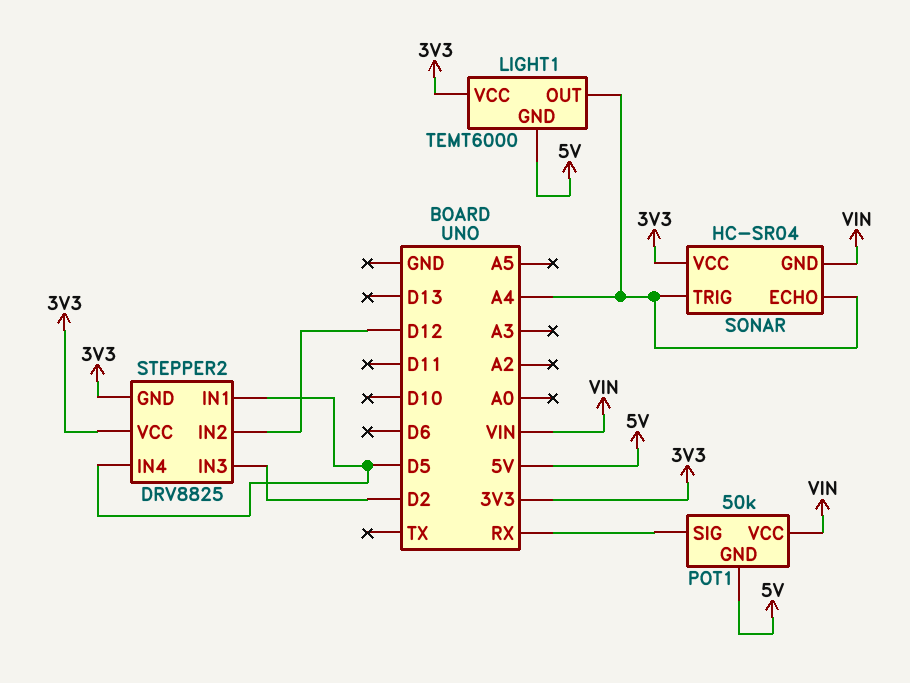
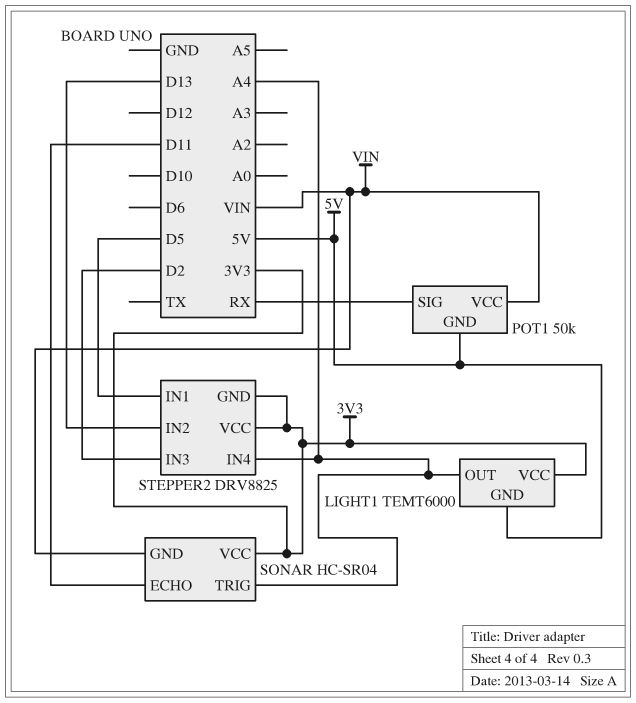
SONAR pin ECHO: A4 -> D11
STEPPER2 pin IN2: D12 -> D13
STEPPER2 pin IN4: D5 -> A4

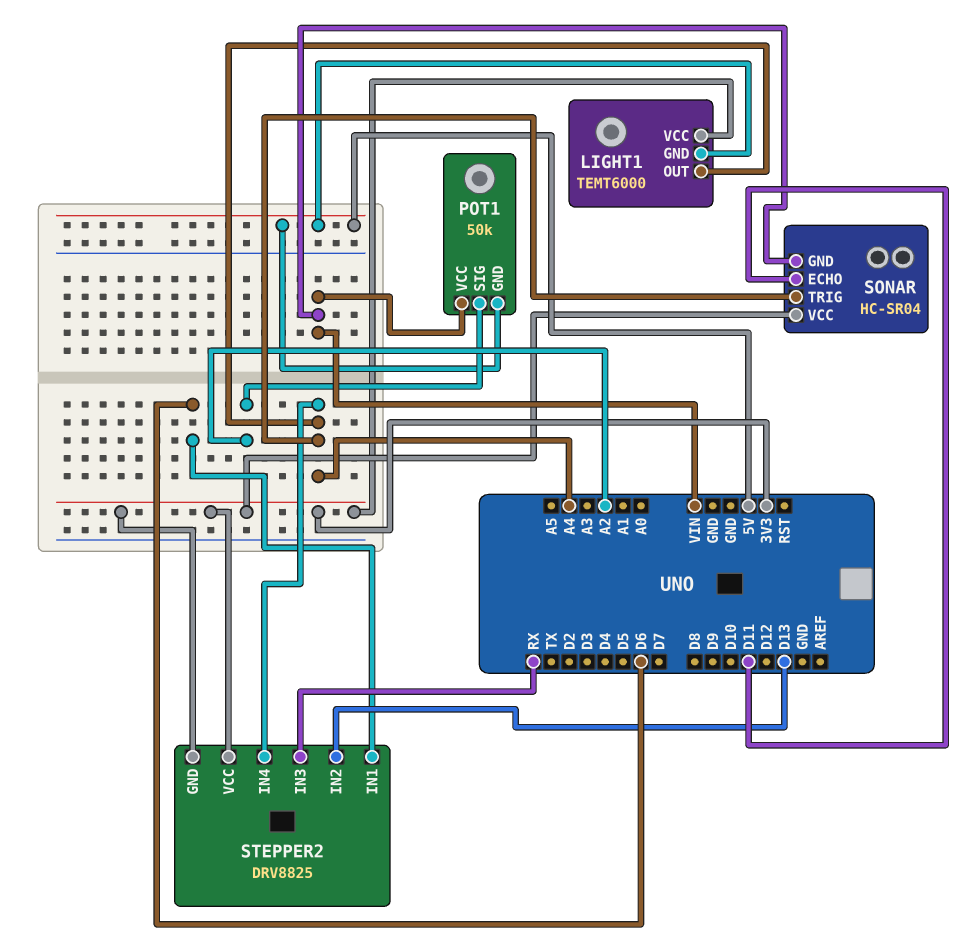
POT1 pin SIG: RX -> A2
STEPPER2 pin IN1: D5 -> D6
STEPPER2 pin IN3: D2 -> RX

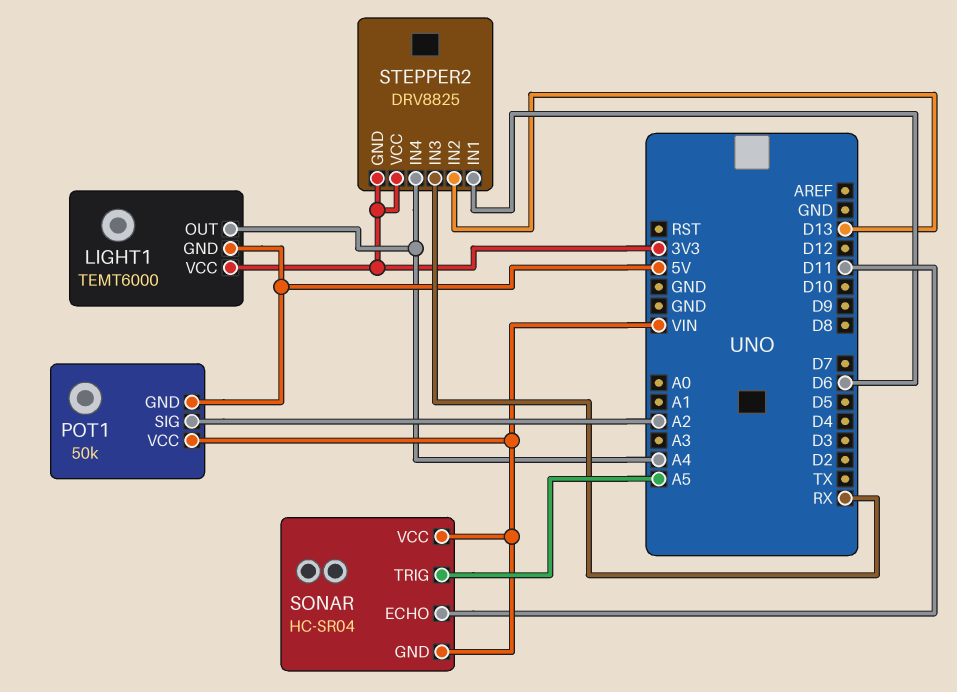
SONAR pin TRIG: A4 -> A5
SONAR pin VCC: 3V3 -> VIN

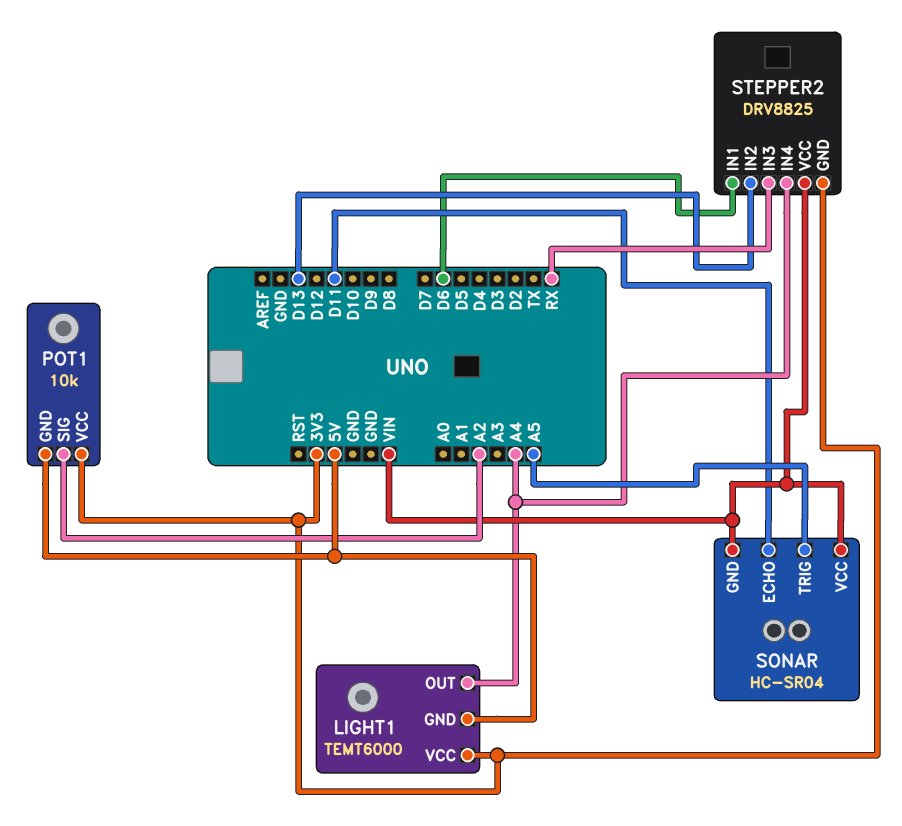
POT1: 50k -> 10k
POT1 pin VCC: VIN -> 3V3
STEPPER2 pin VCC: 3V3 -> VIN

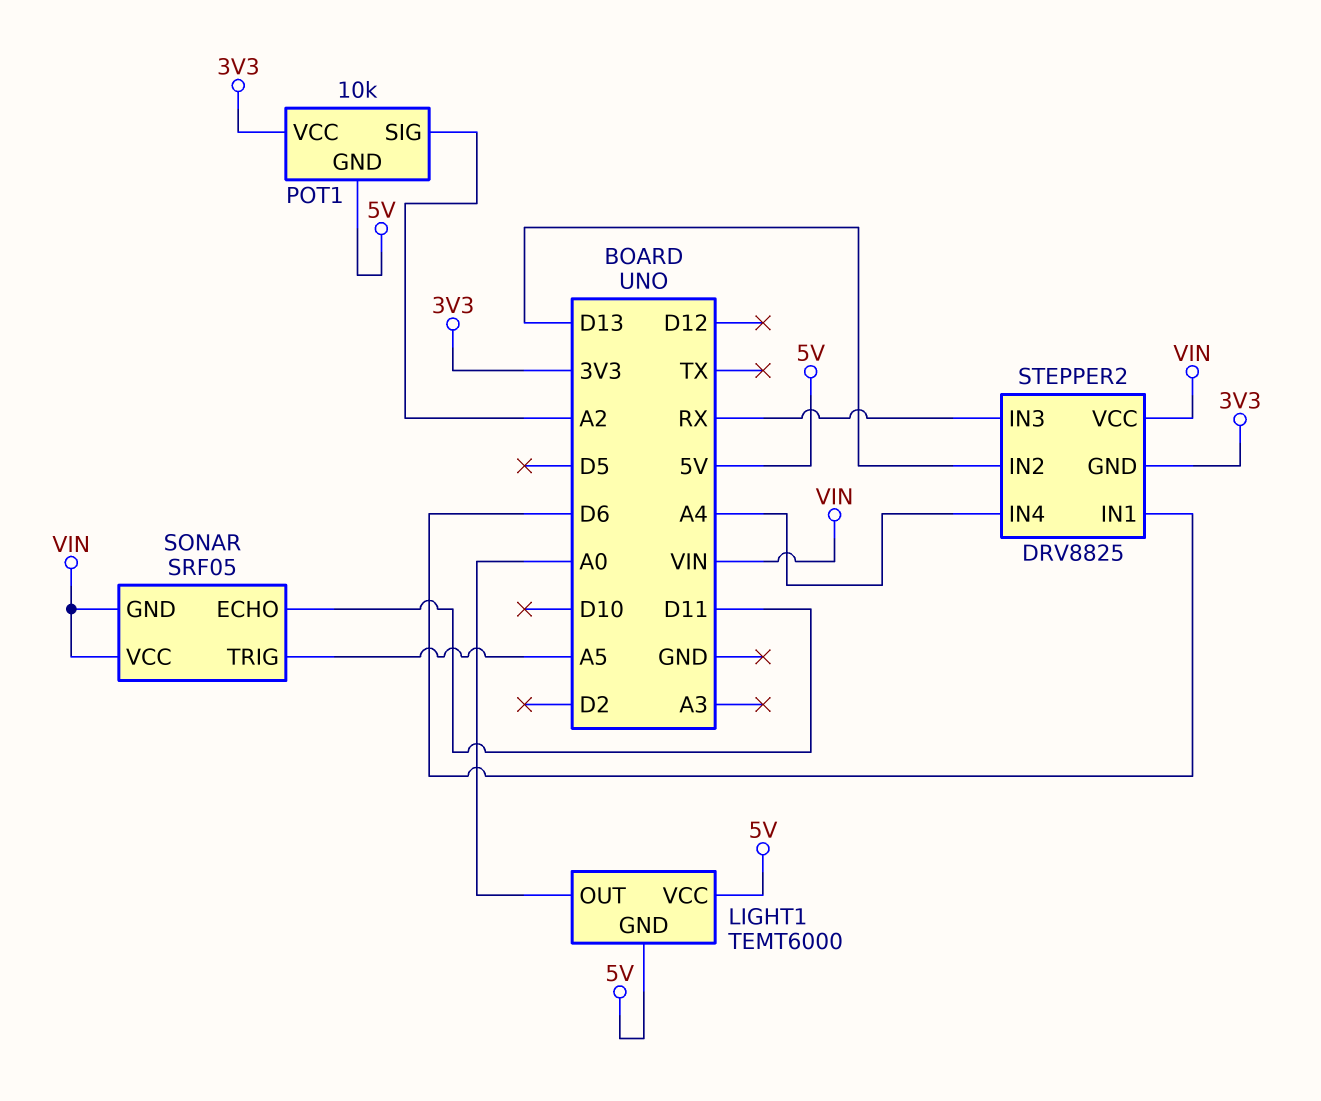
LIGHT1 pin OUT: A4 -> A0
LIGHT1 pin VCC: 3V3 -> 5V
SONAR: HC-SR04 -> SRF05

